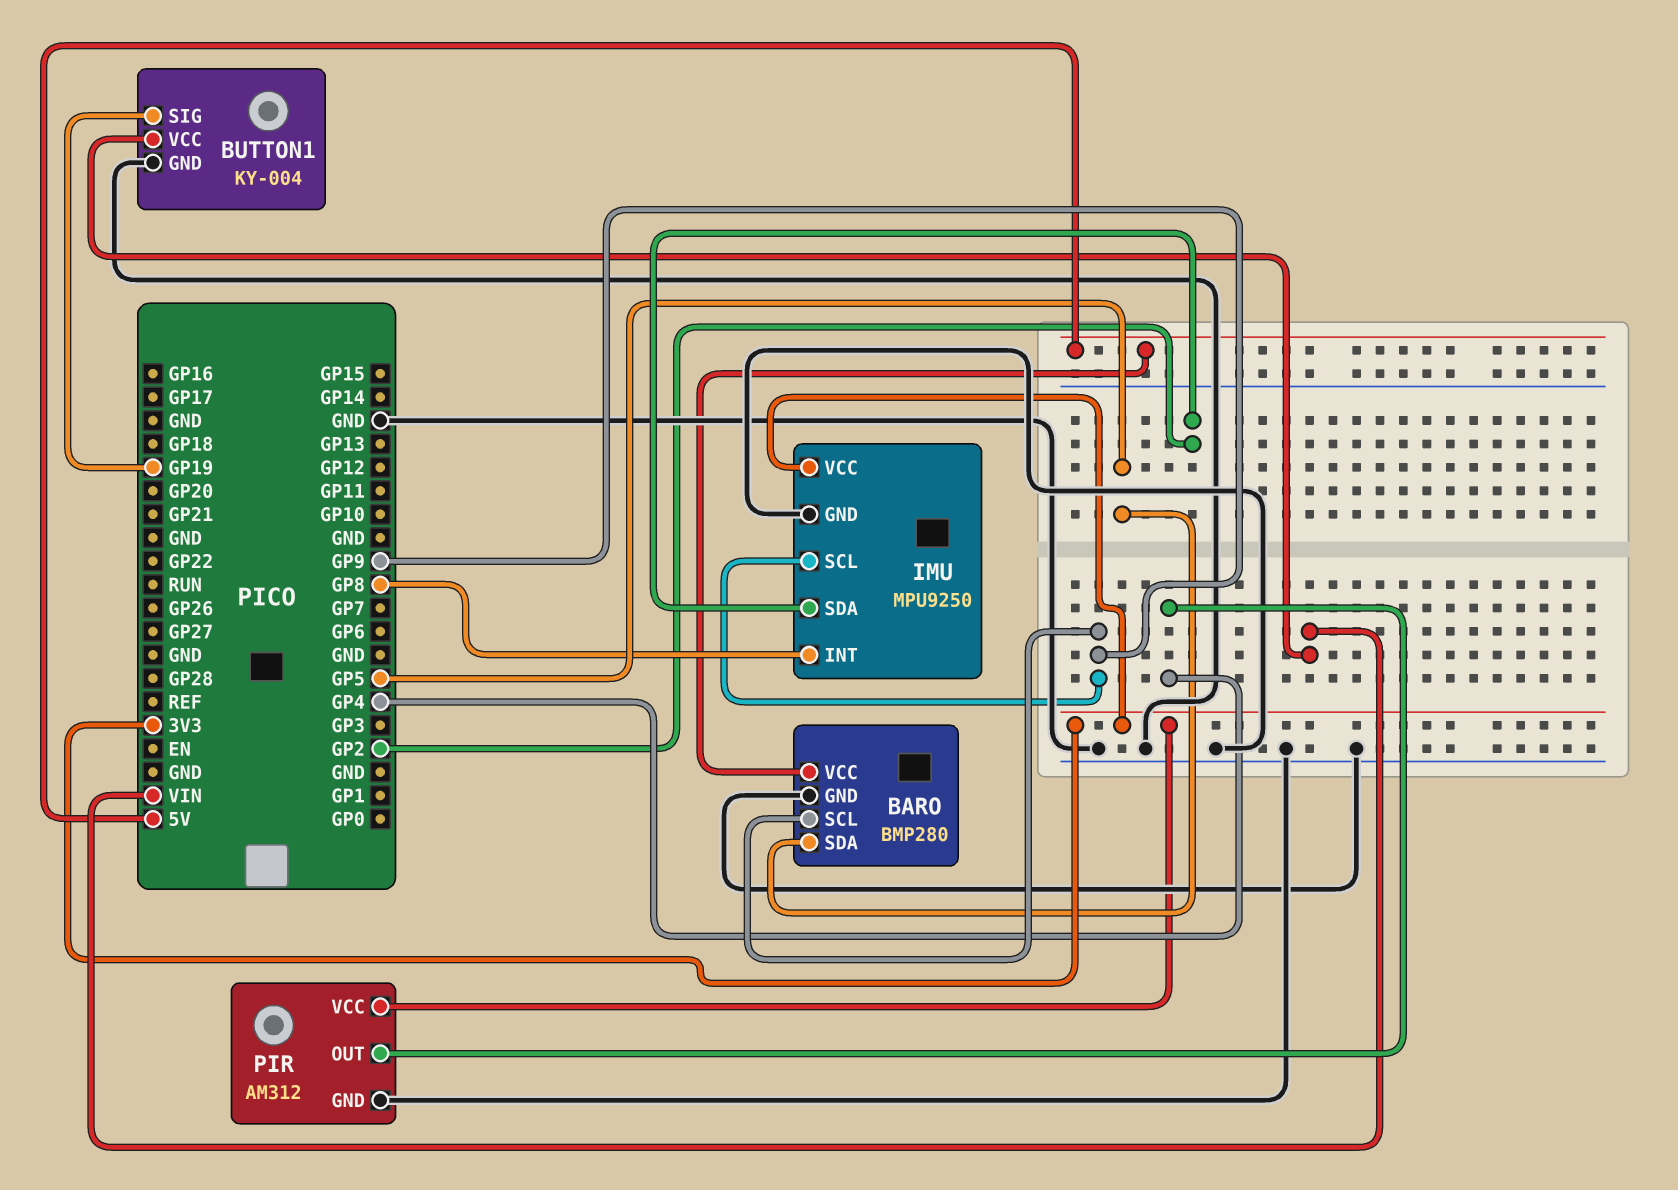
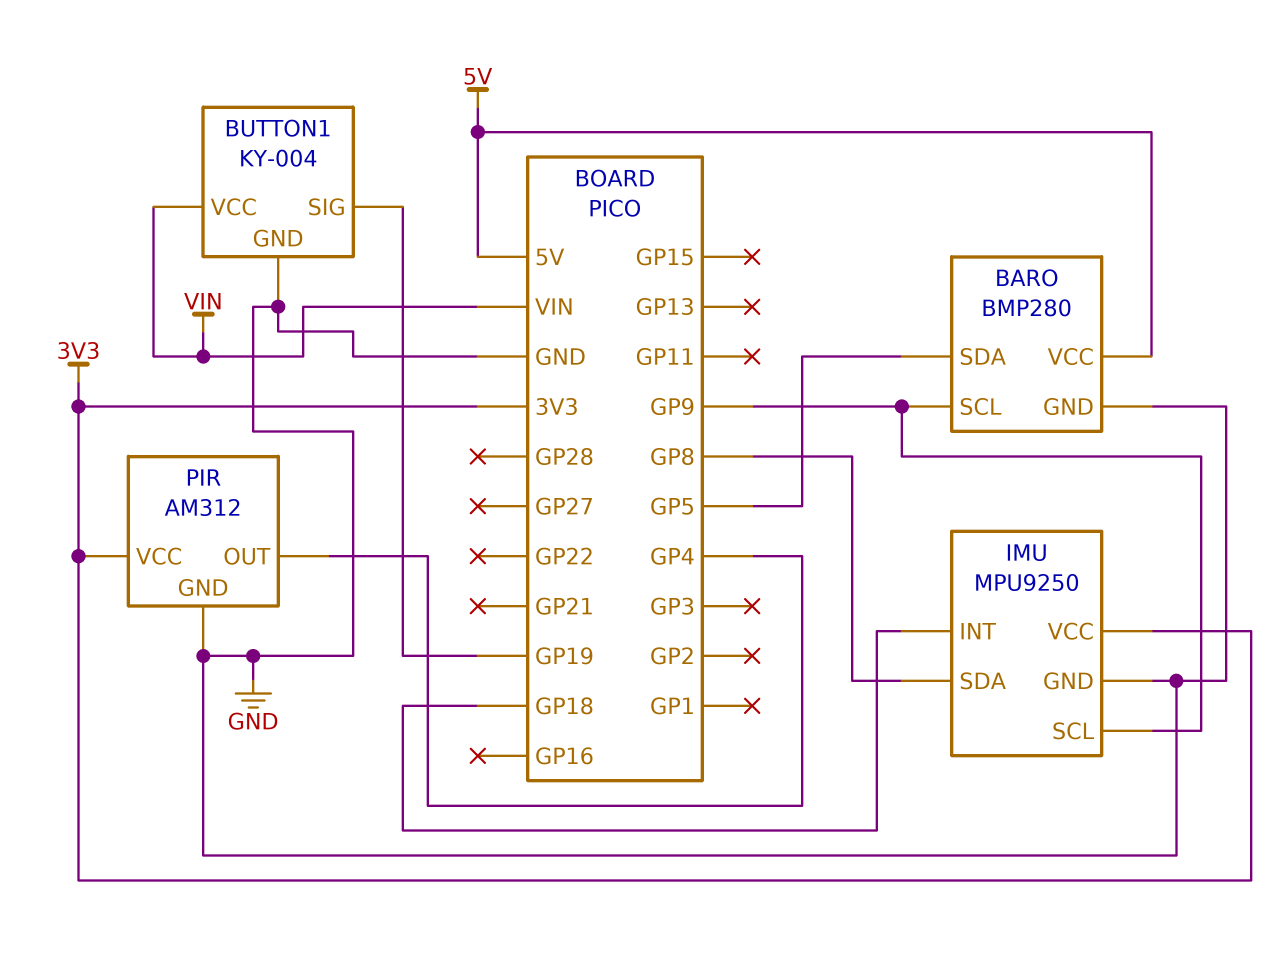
IMU pin INT: GP8 -> GP18
IMU pin SDA: GP2 -> GP8

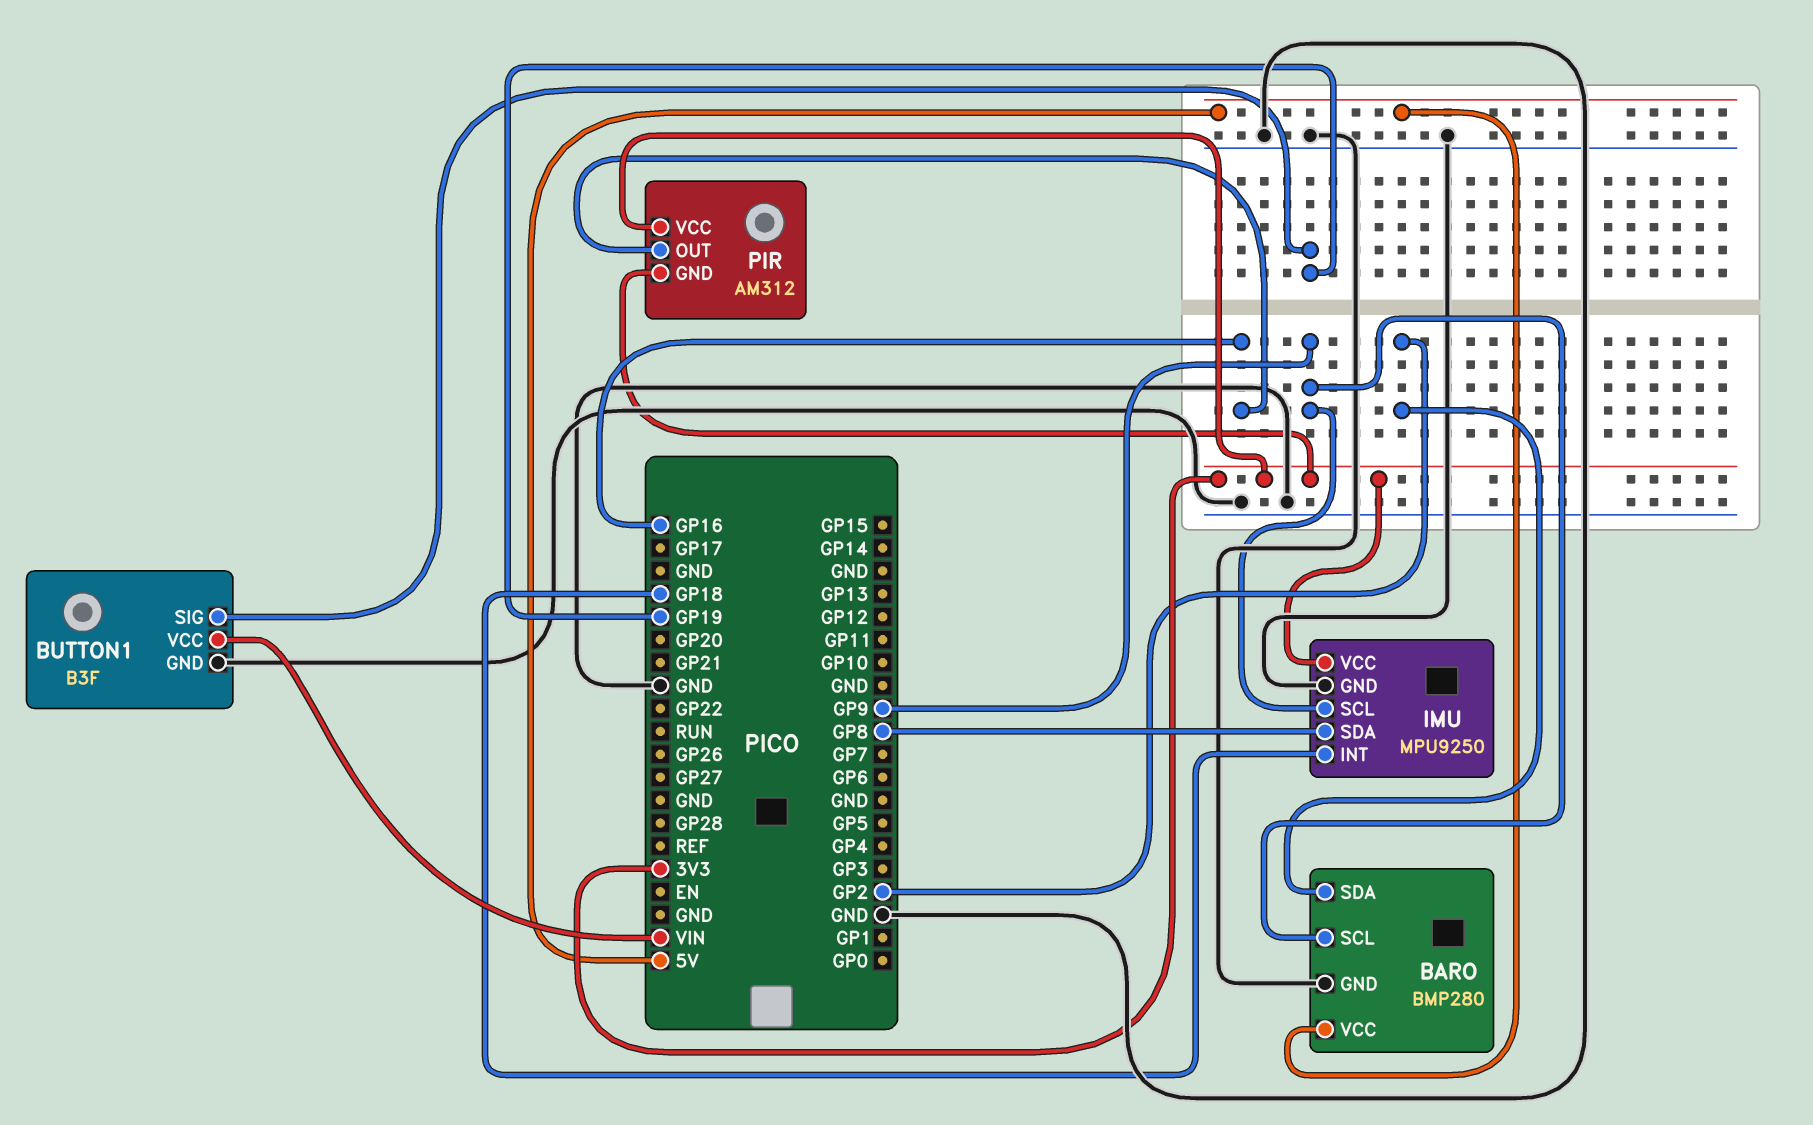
BARO pin SDA: GP5 -> GP2
BUTTON1: KY-004 -> B3F
PIR pin GND: GND -> 3V3
PIR pin OUT: GP4 -> GP16

